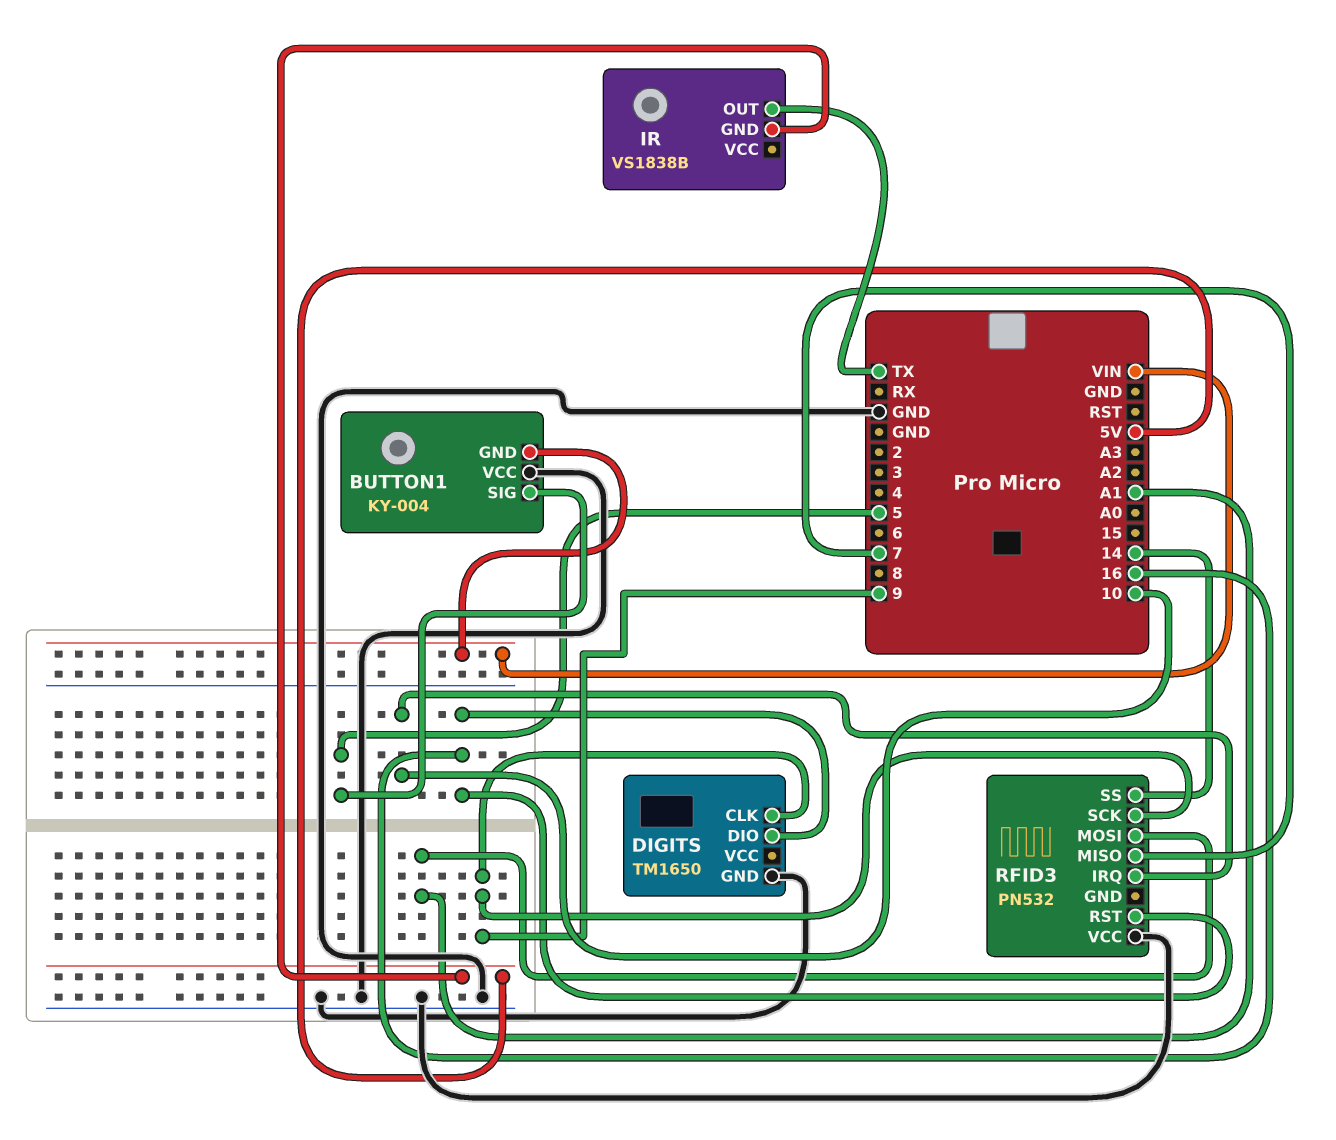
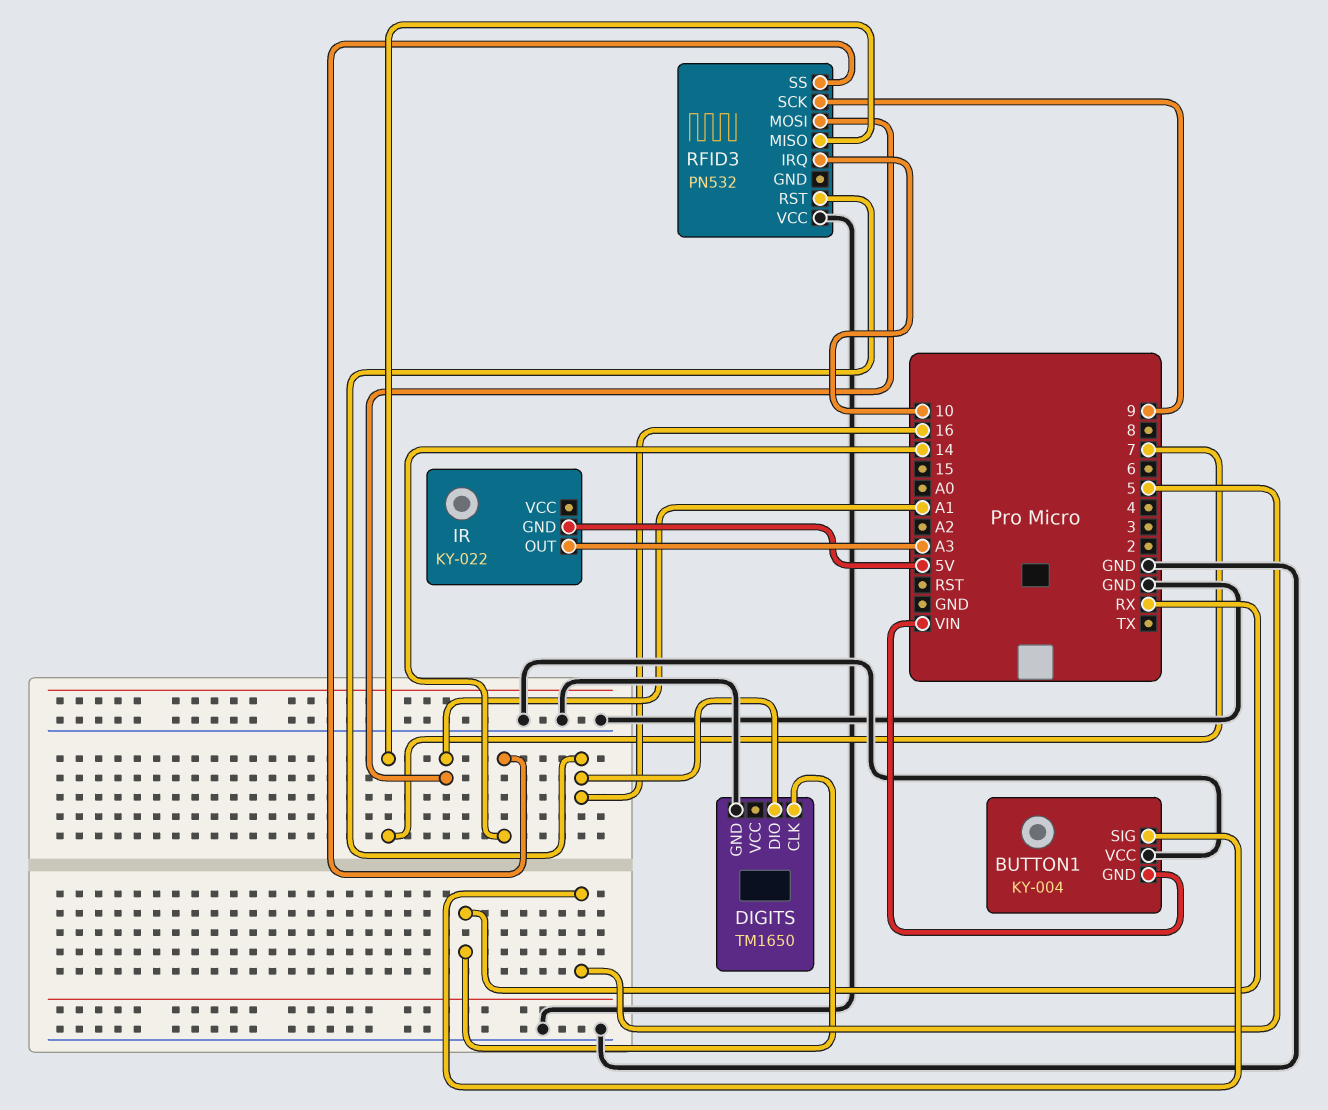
DIGITS pin CLK: 9 -> RX
IR: VS1838B -> KY-022
IR pin OUT: TX -> A3

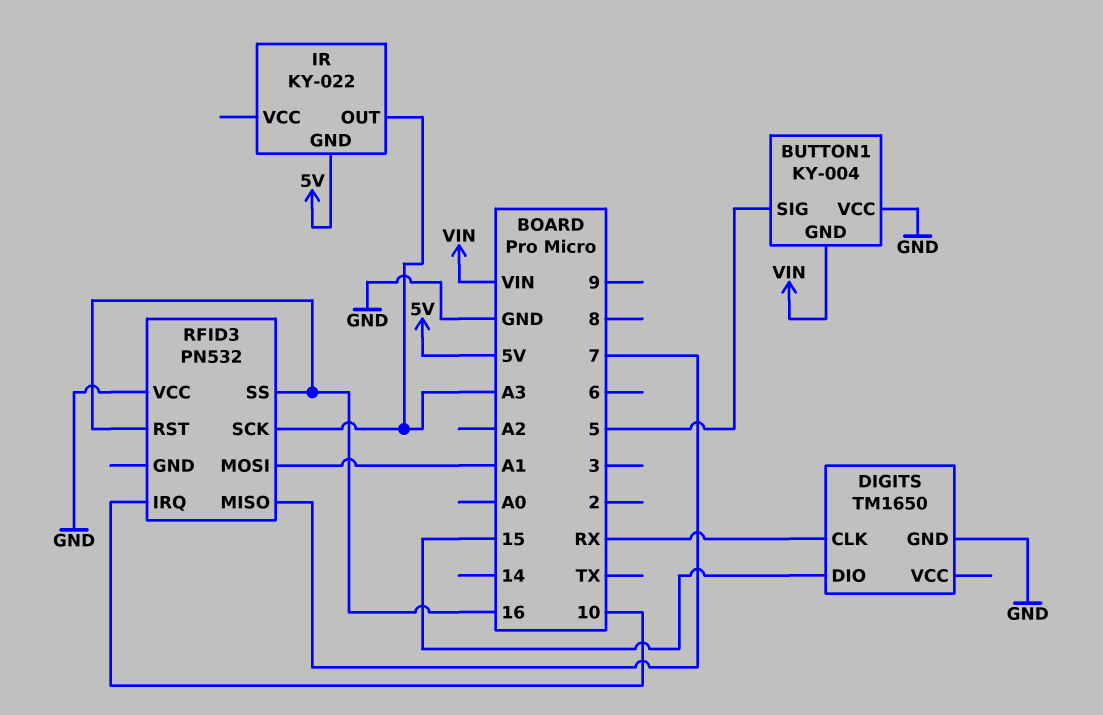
DIGITS pin DIO: 16 -> 15
RFID3 pin SCK: 9 -> A3
RFID3 pin SS: 14 -> 16

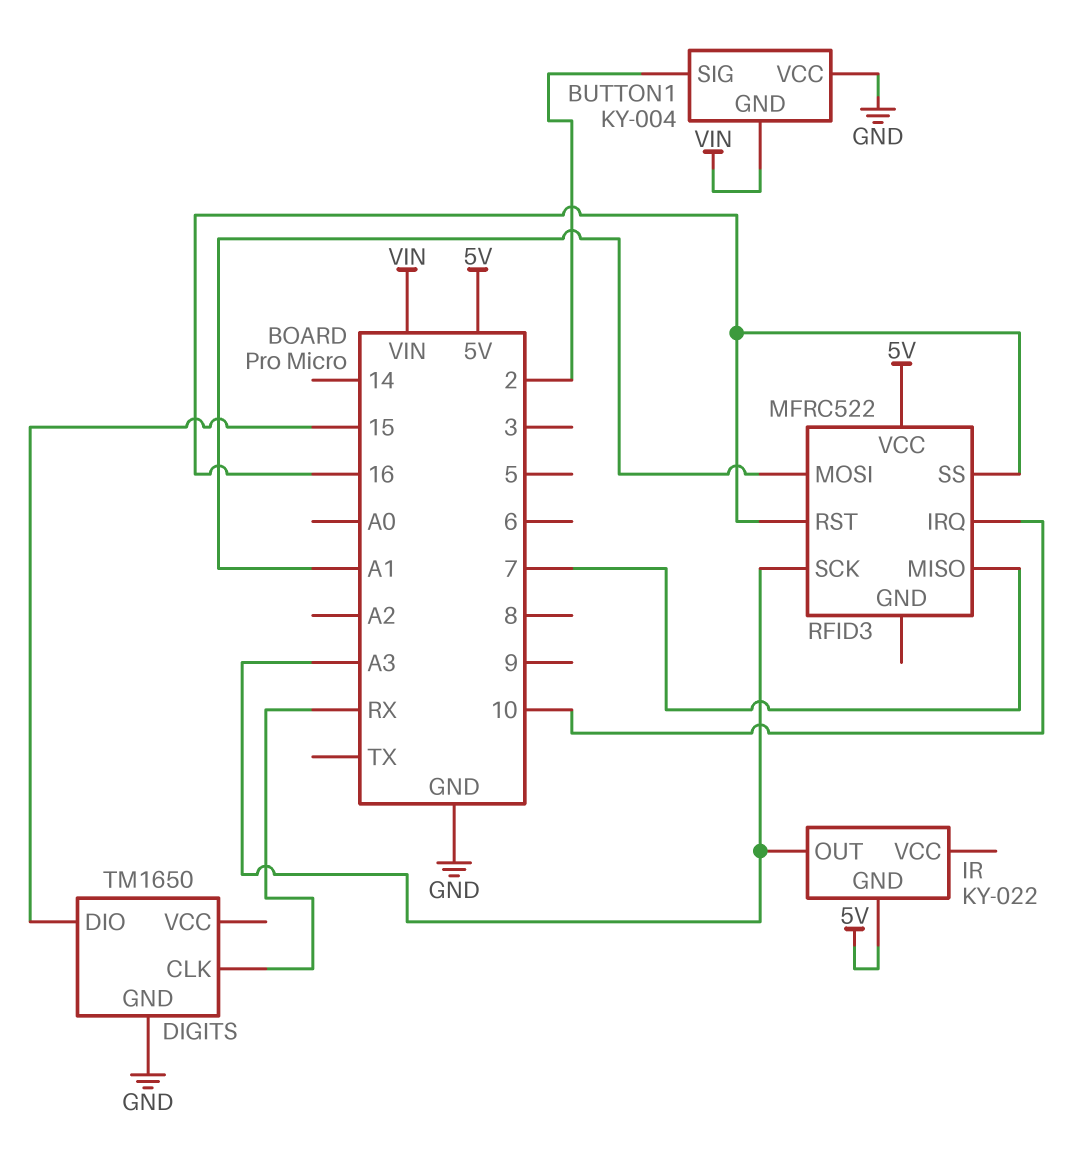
BUTTON1 pin SIG: 5 -> 2
RFID3: PN532 -> MFRC522
RFID3 pin VCC: GND -> 5V

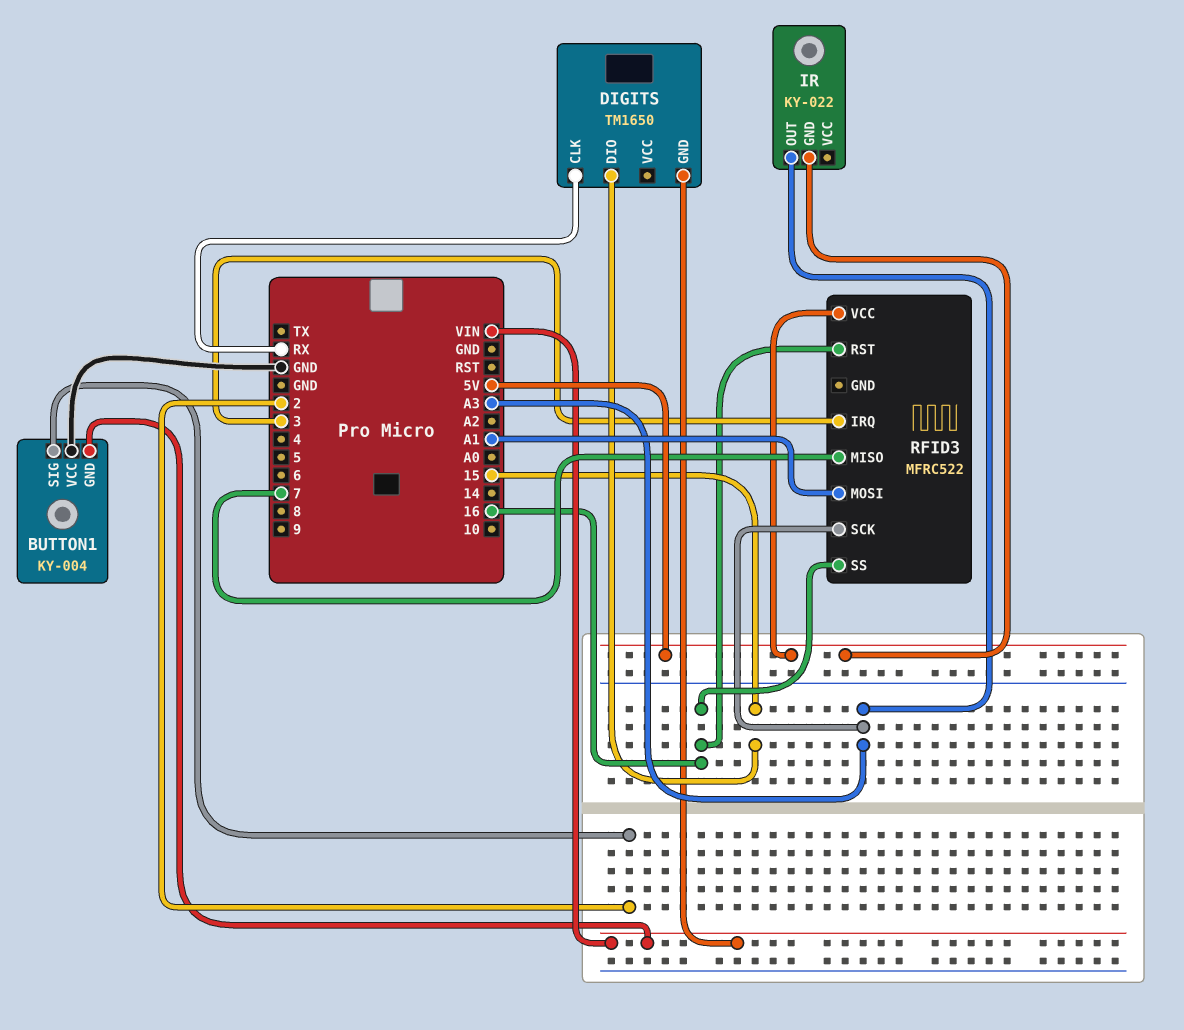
DIGITS pin GND: GND -> VIN
RFID3 pin IRQ: 10 -> 3

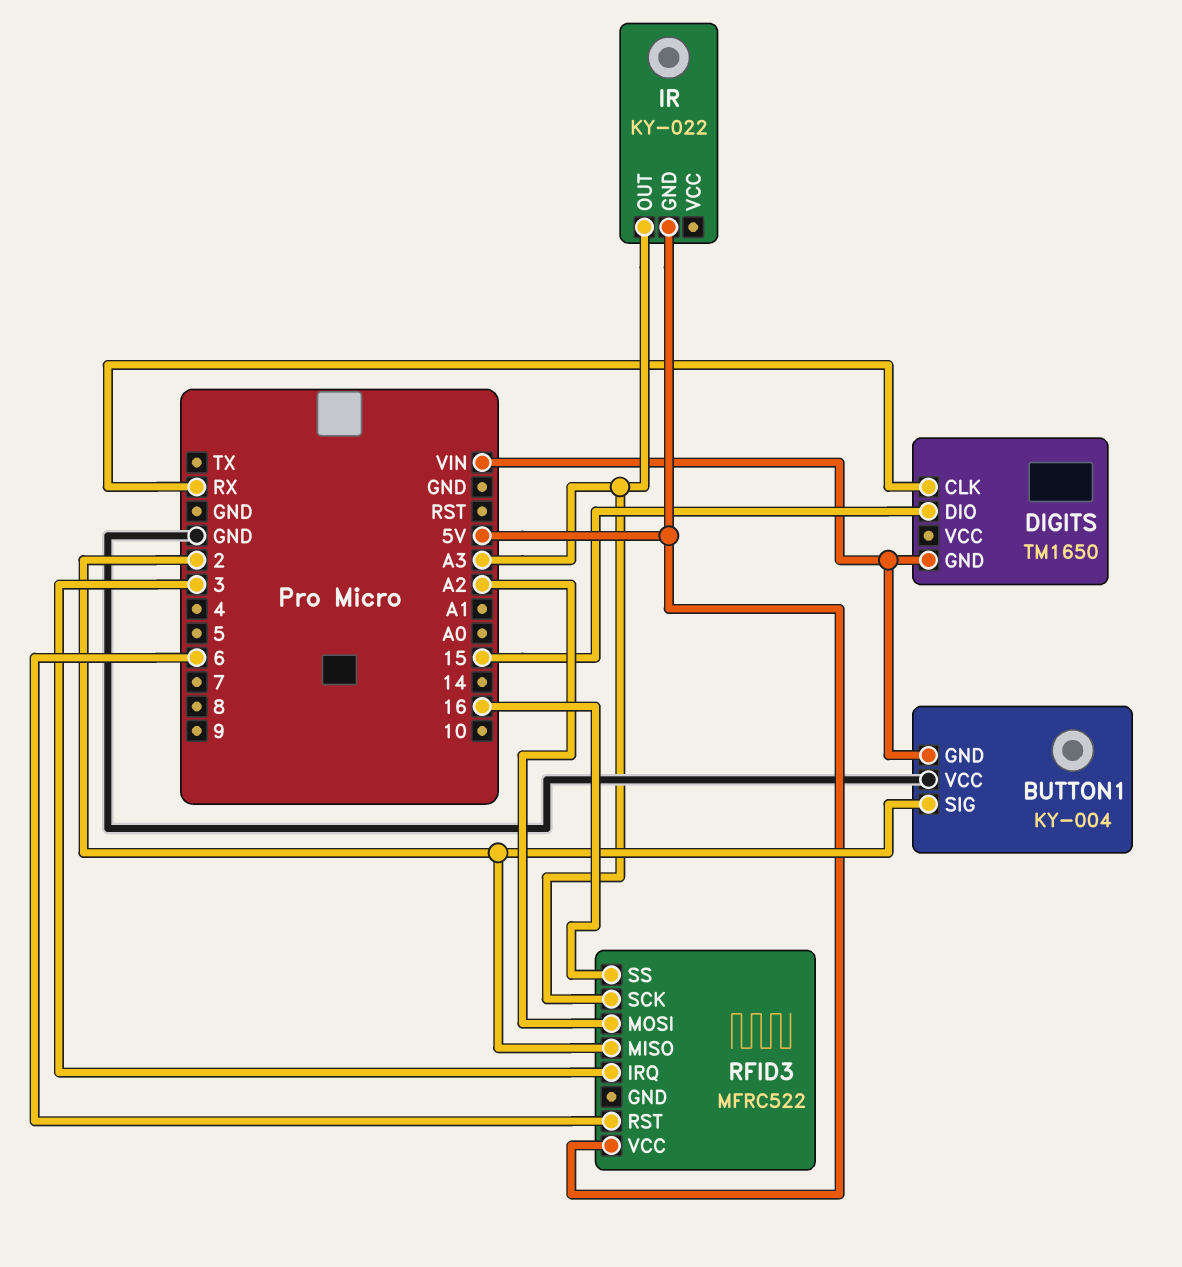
RFID3 pin MISO: 7 -> 2
RFID3 pin MOSI: A1 -> A2
RFID3 pin RST: 16 -> 6

